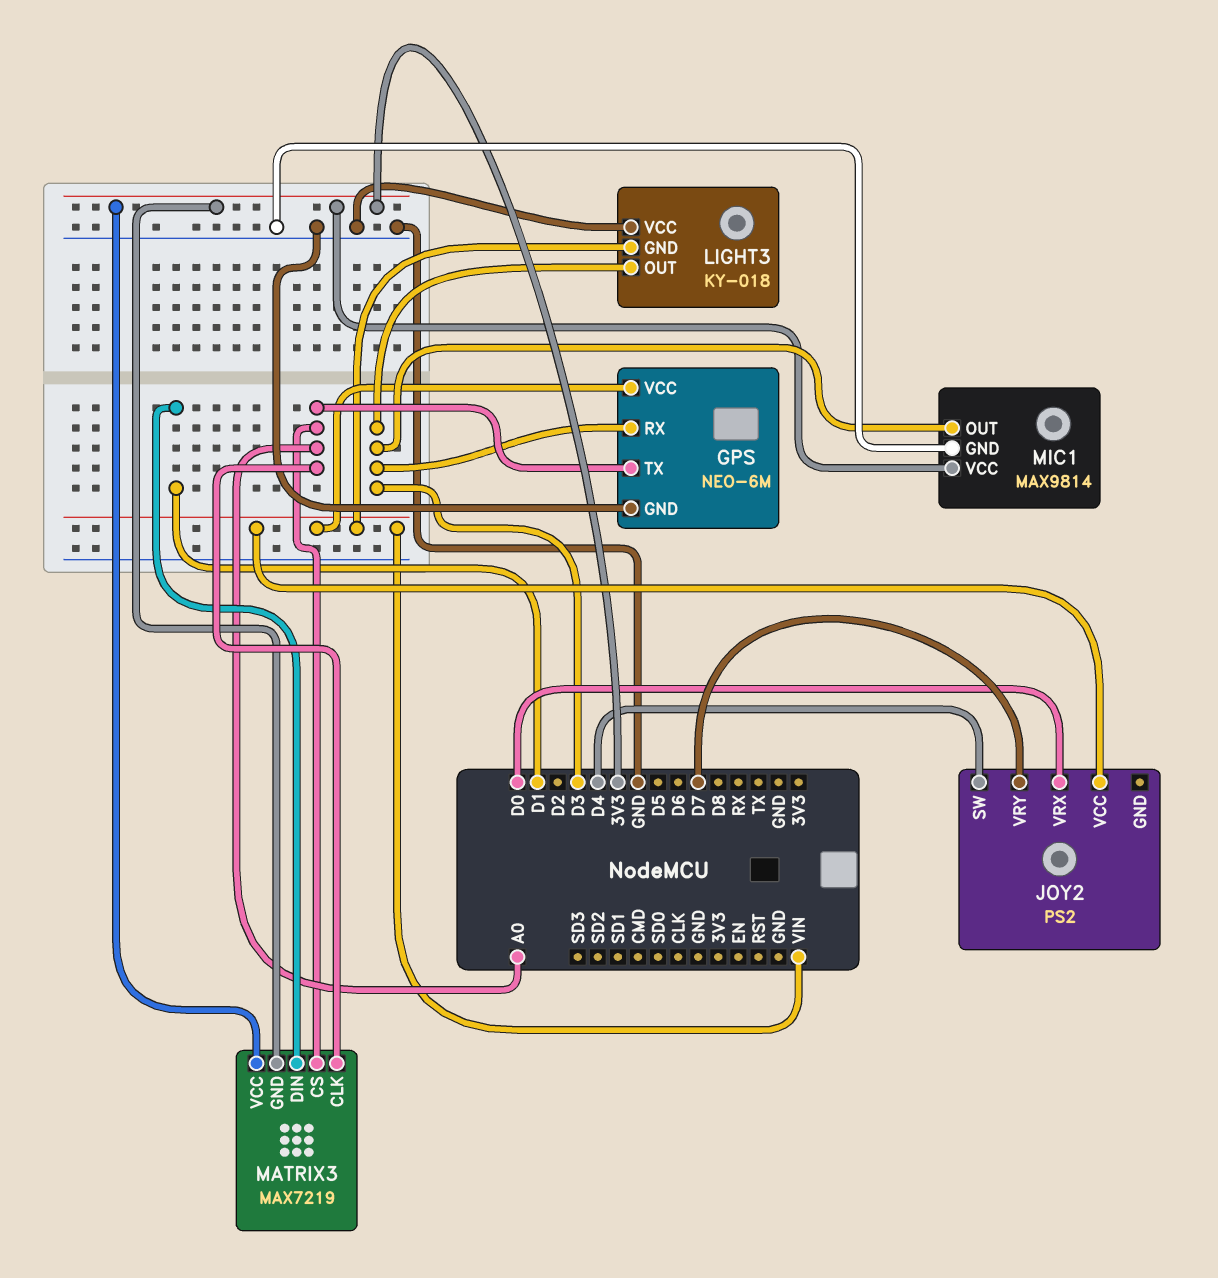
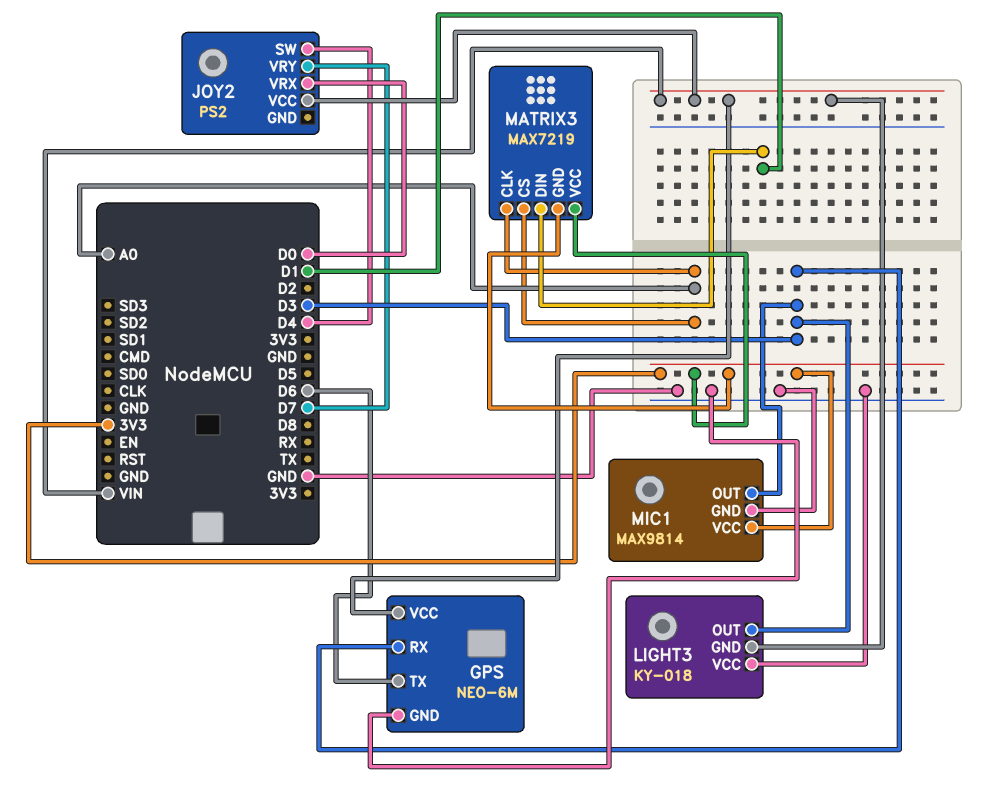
GPS pin TX: A0 -> D6

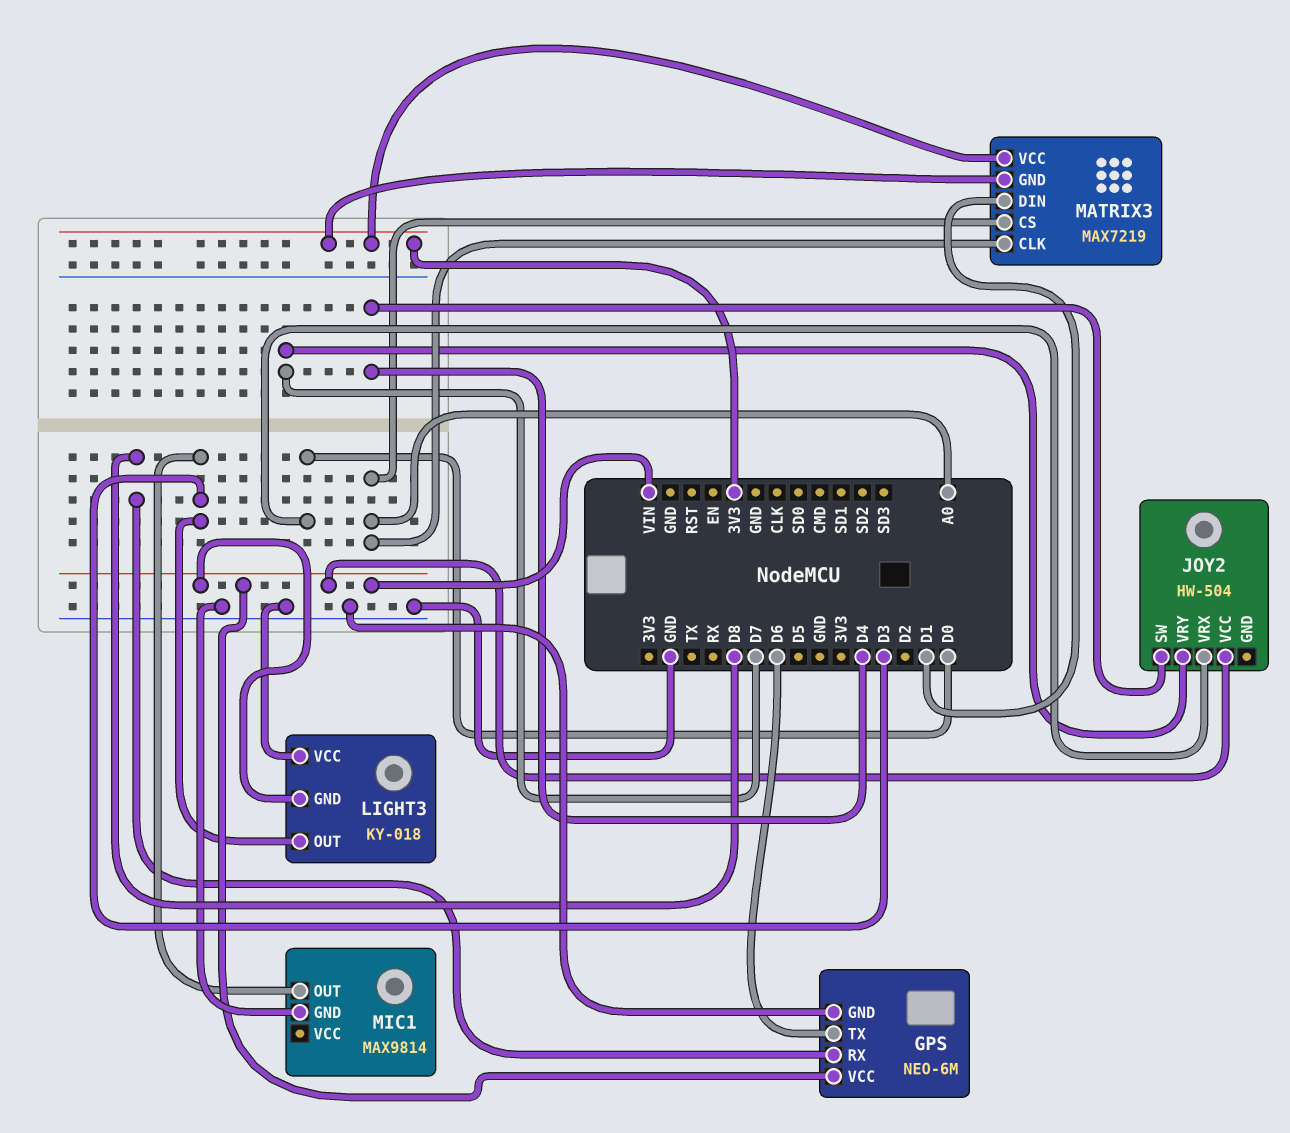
GPS pin RX: D3 -> D8
JOY2: PS2 -> HW-504
MIC1 pin VCC: 3V3 -> none

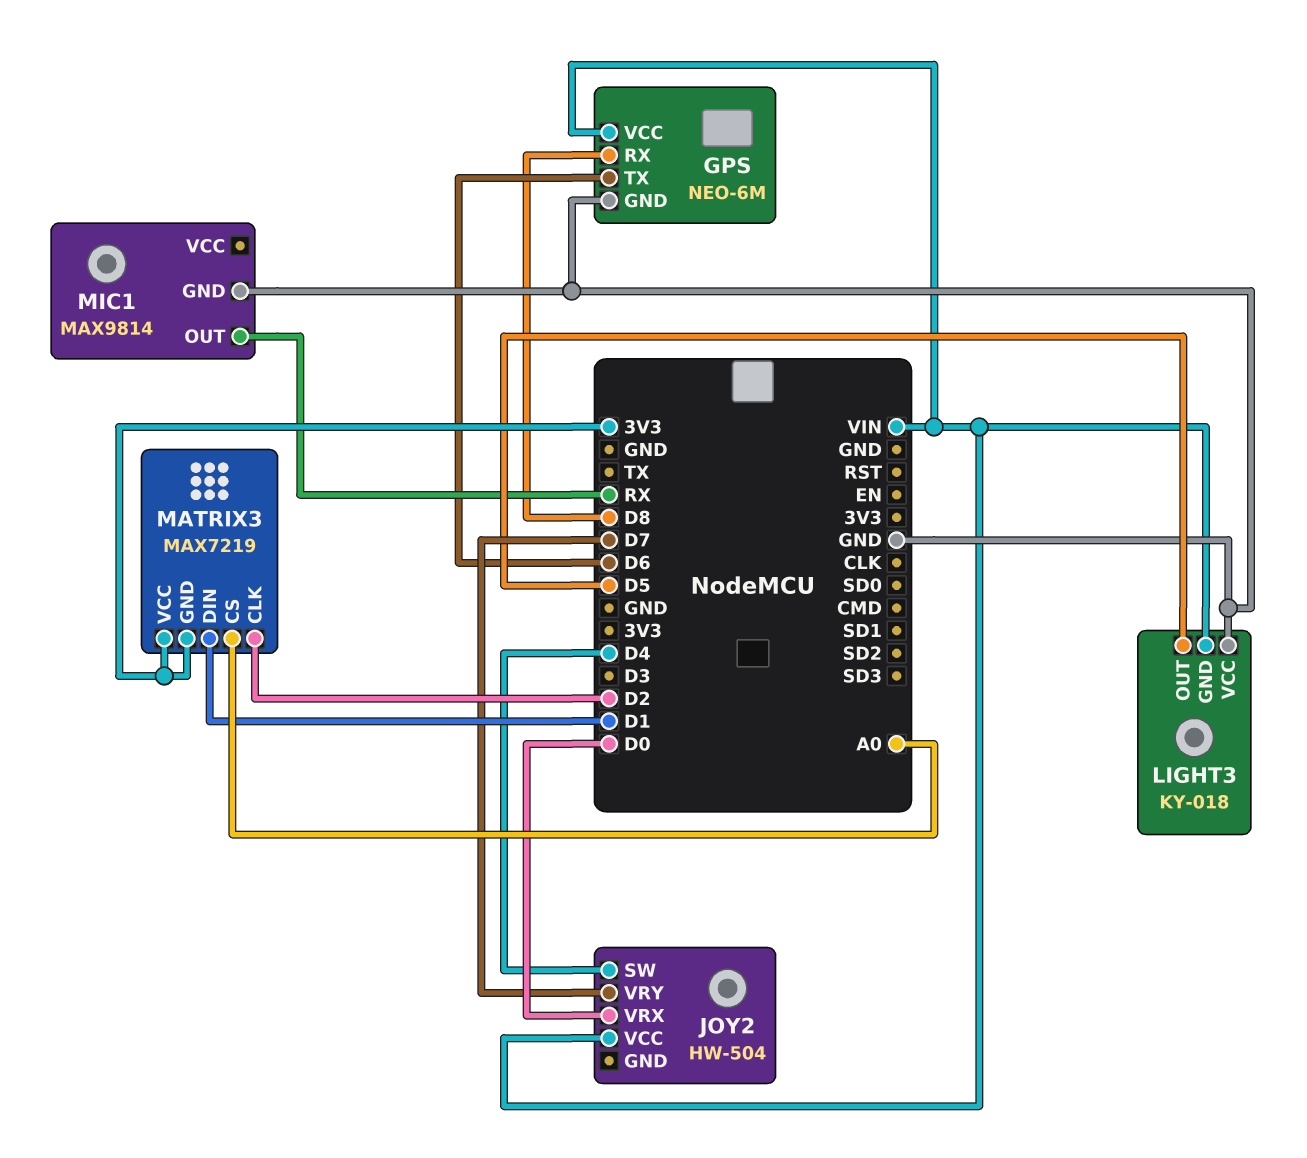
LIGHT3 pin OUT: D3 -> D5
MATRIX3 pin CLK: A0 -> D2
MIC1 pin OUT: D3 -> RX

